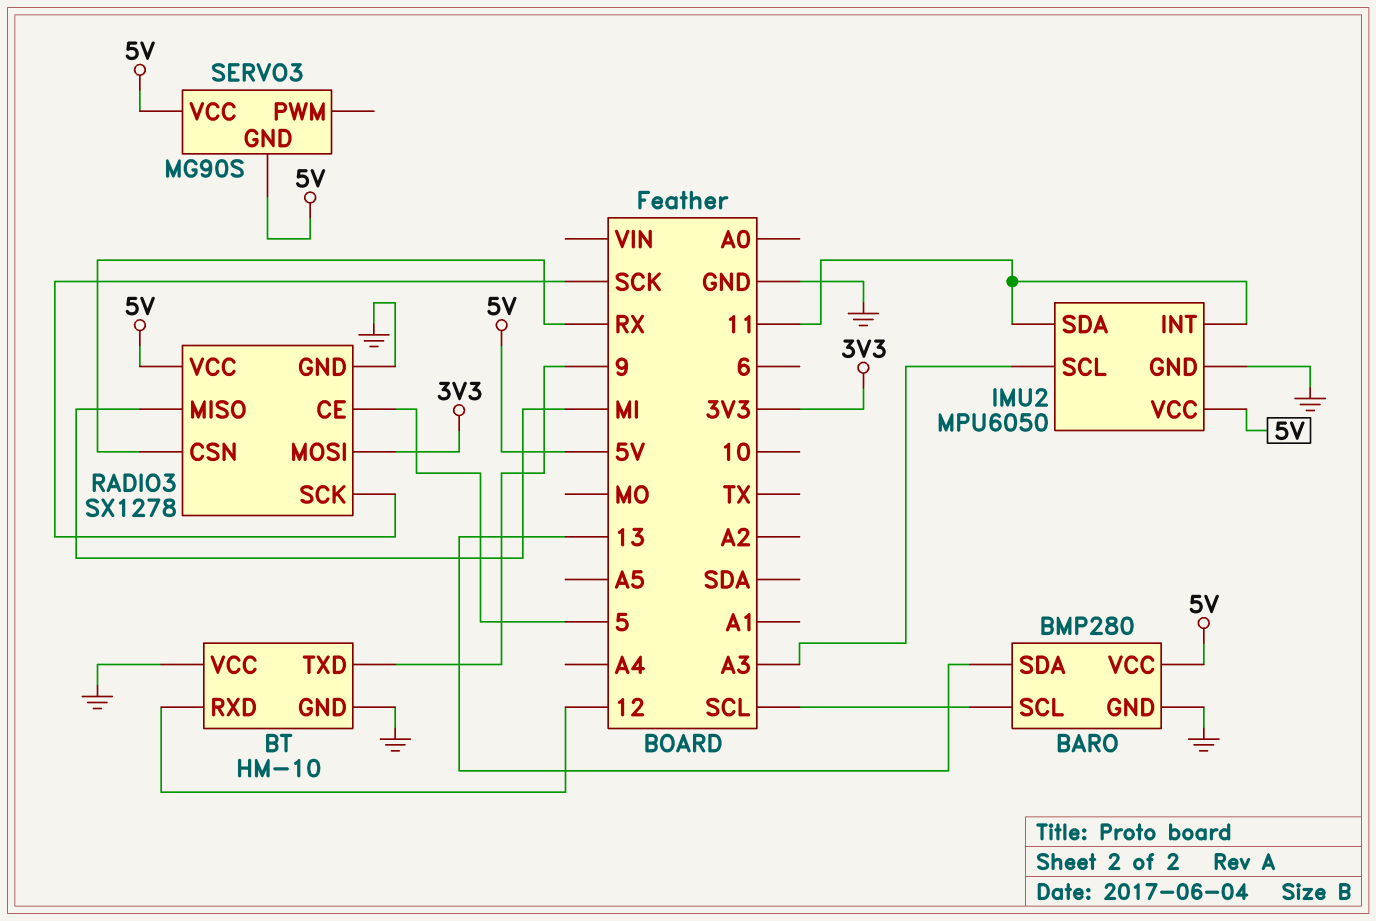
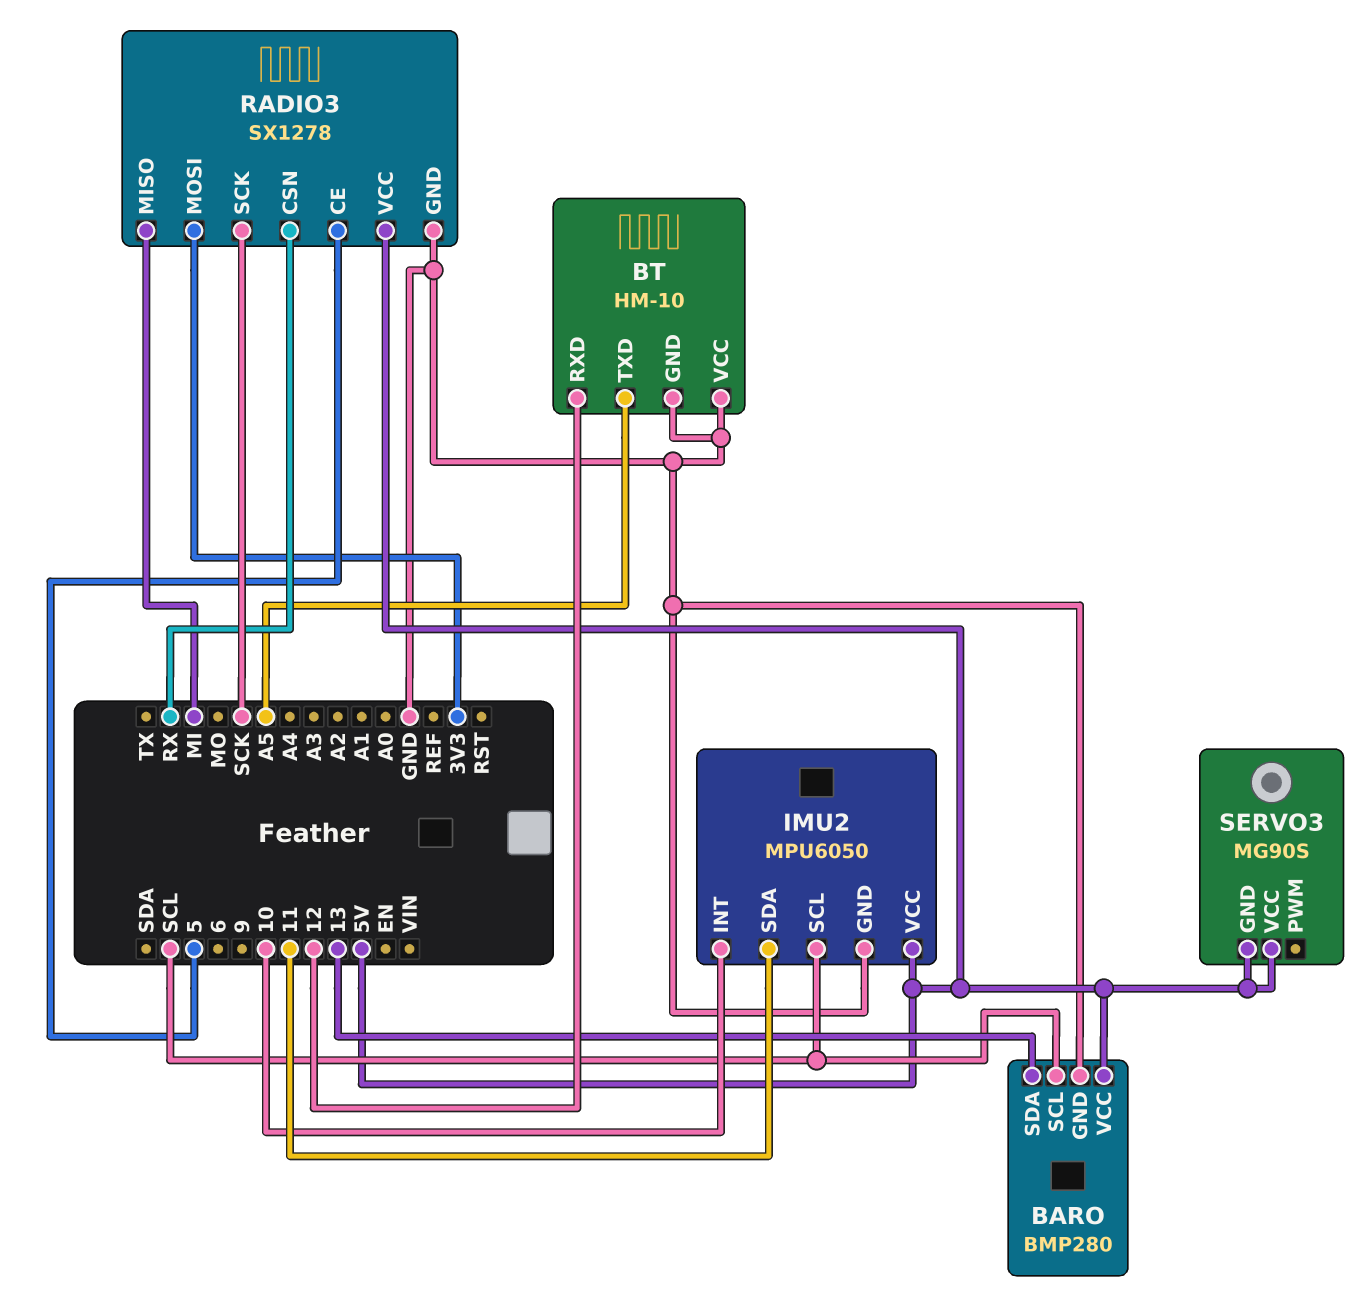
BT pin TXD: 9 -> A5
IMU2 pin INT: 11 -> 10
IMU2 pin SCL: A3 -> SCL

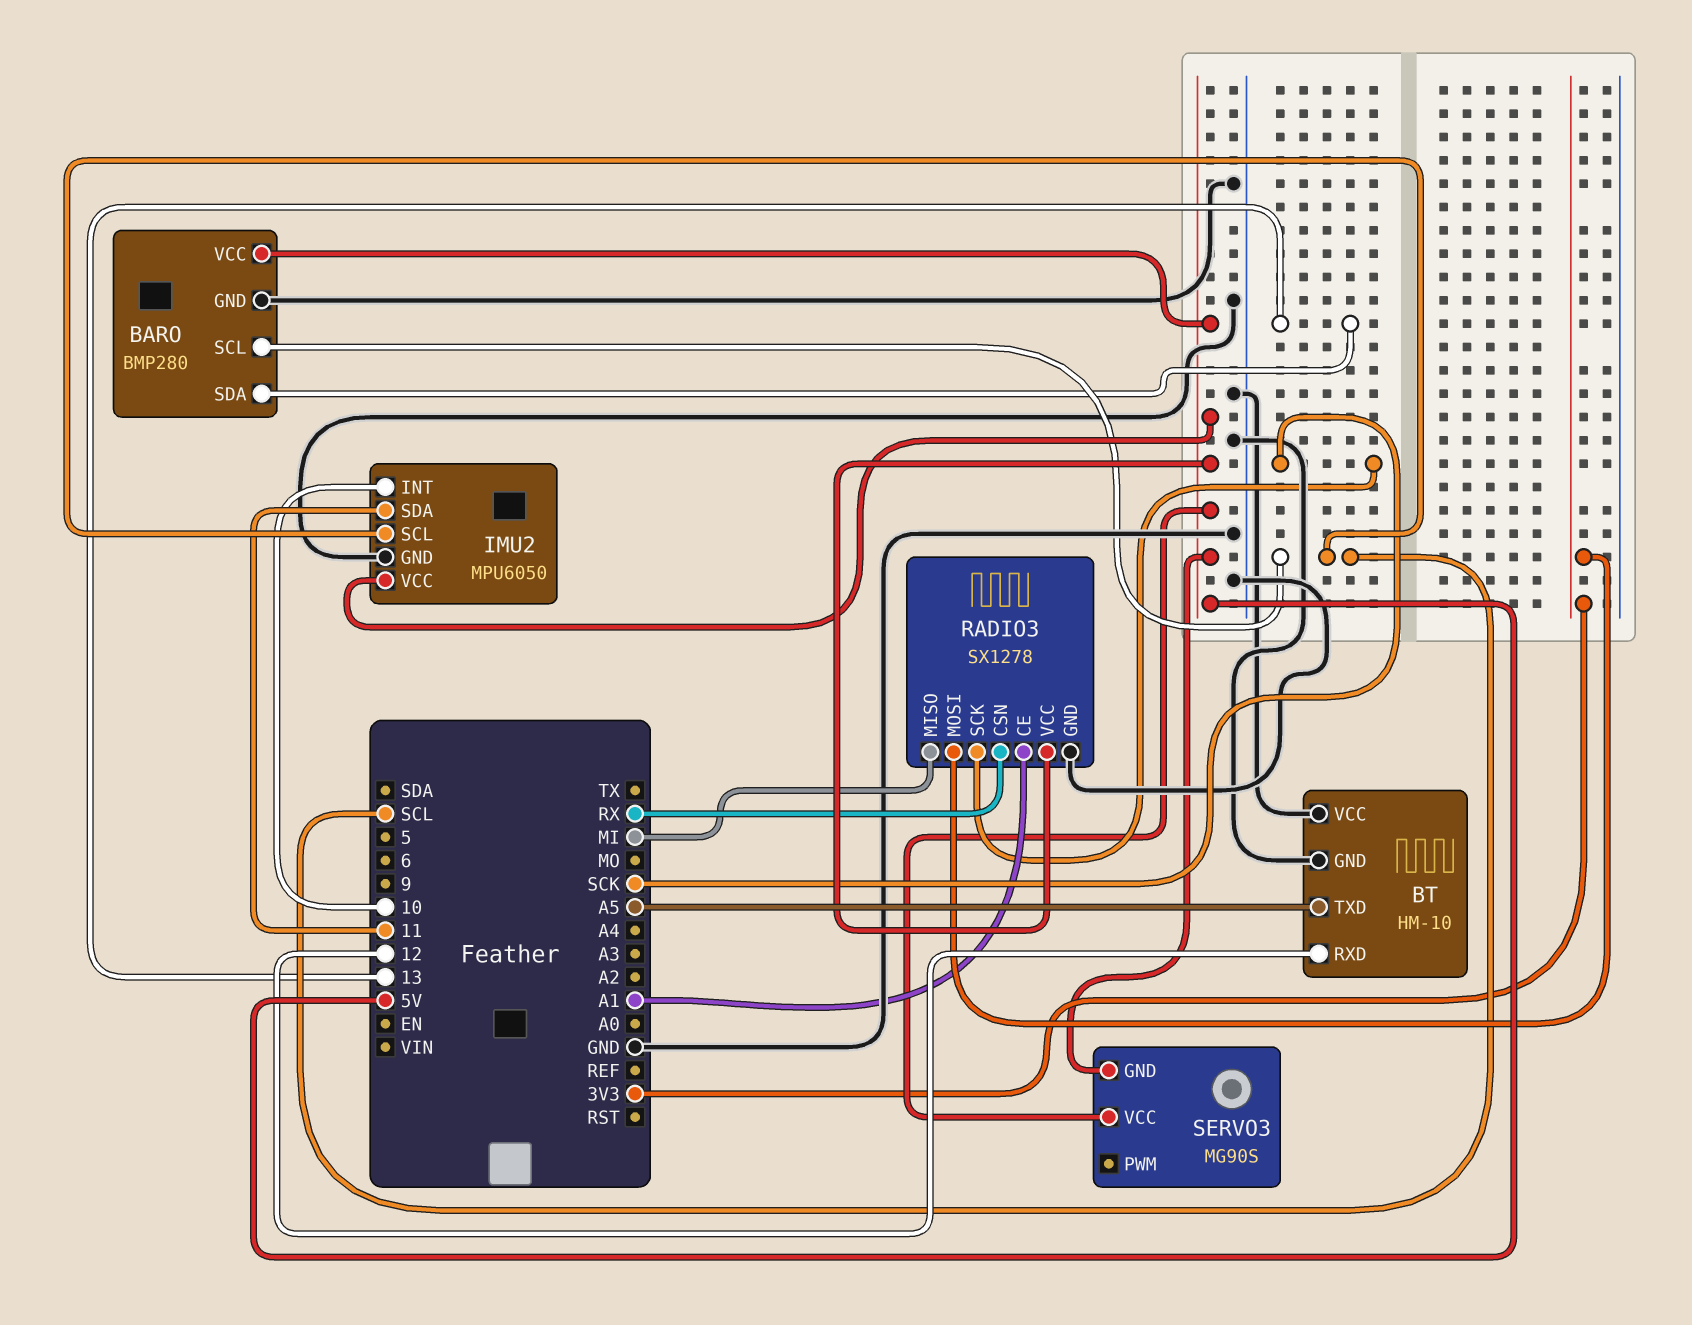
RADIO3 pin CE: 5 -> A1

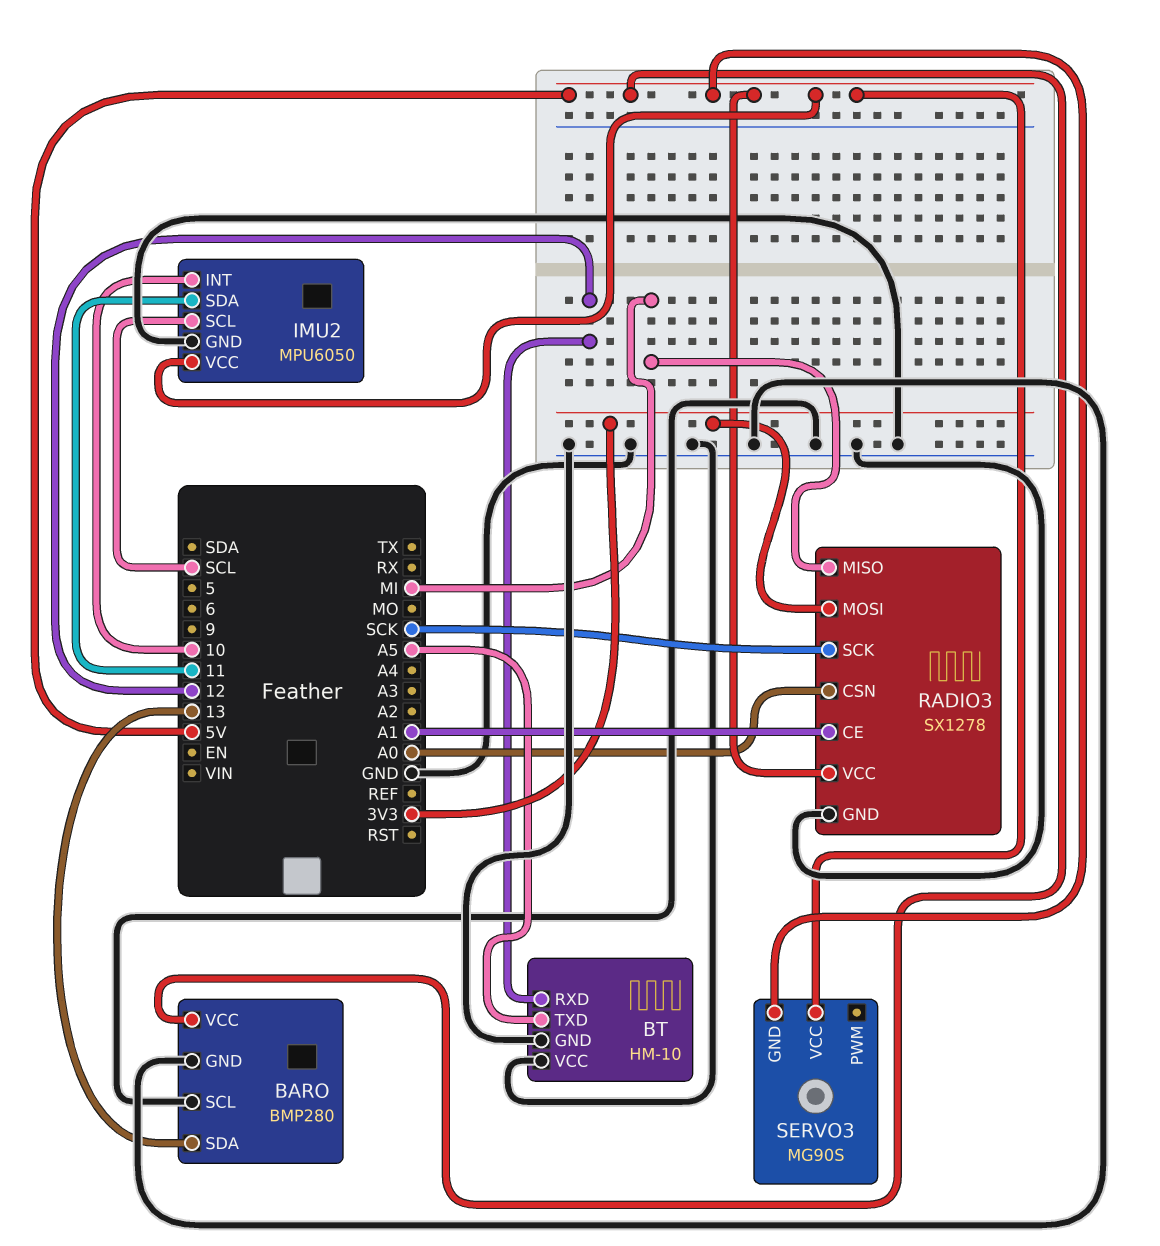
BARO pin SCL: SCL -> GND
RADIO3 pin CSN: RX -> A0

